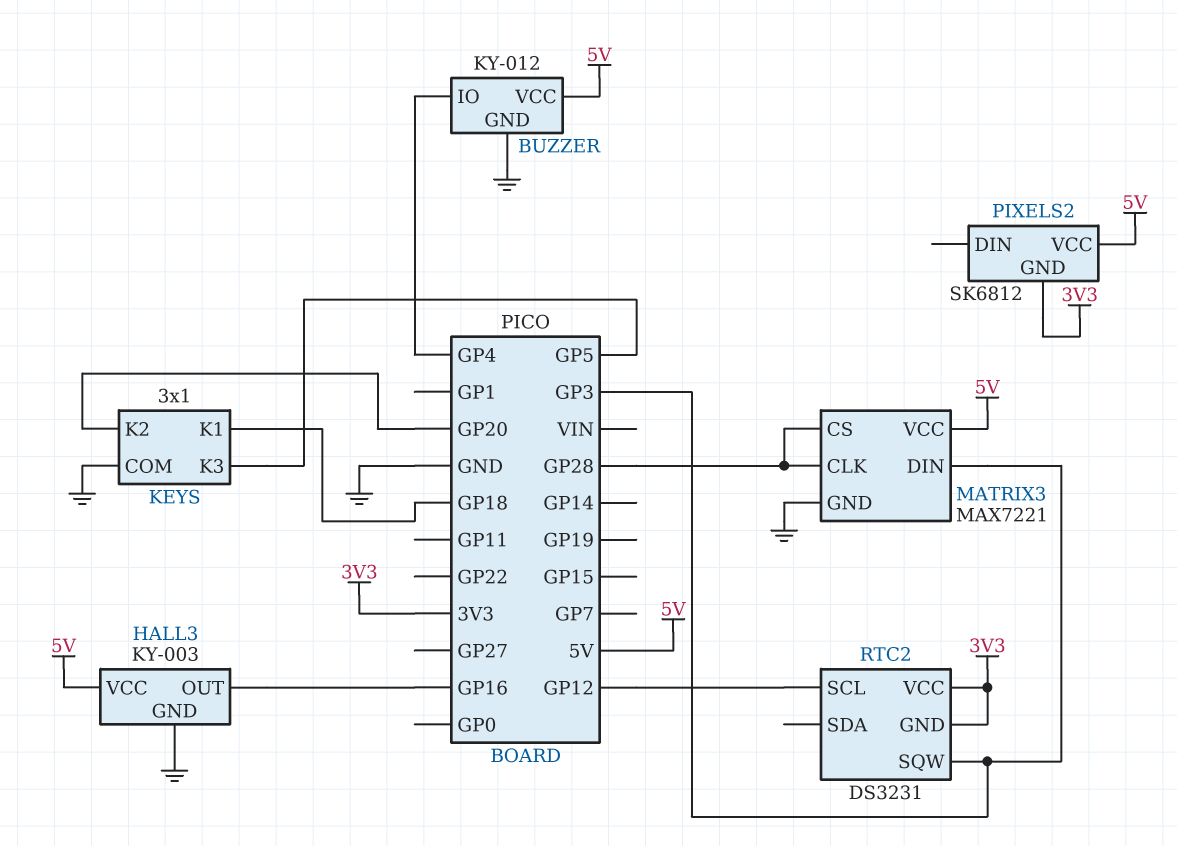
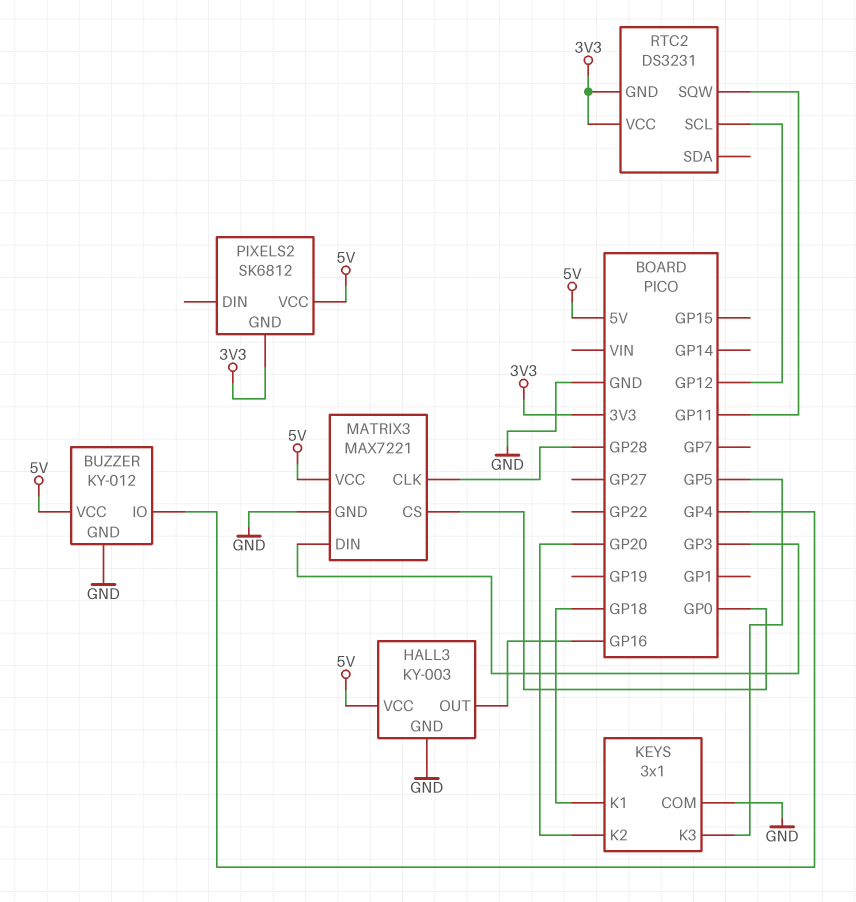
MATRIX3 pin CS: GP28 -> GP0
RTC2 pin SQW: GP3 -> GP11

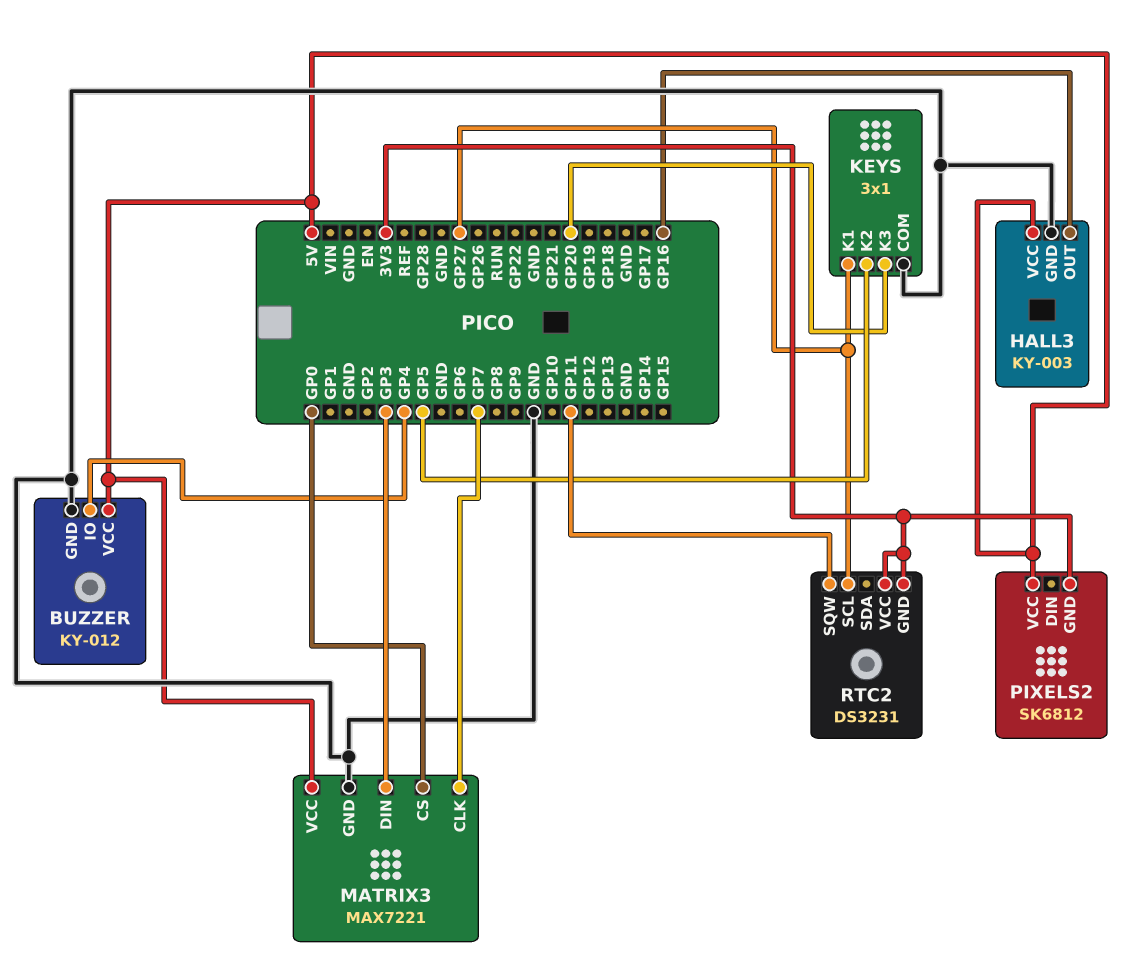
KEYS pin K1: GP18 -> GP27
KEYS pin K2: GP20 -> GP5
KEYS pin K3: GP5 -> GP20
MATRIX3 pin CLK: GP28 -> GP7
RTC2 pin SCL: GP12 -> GP27

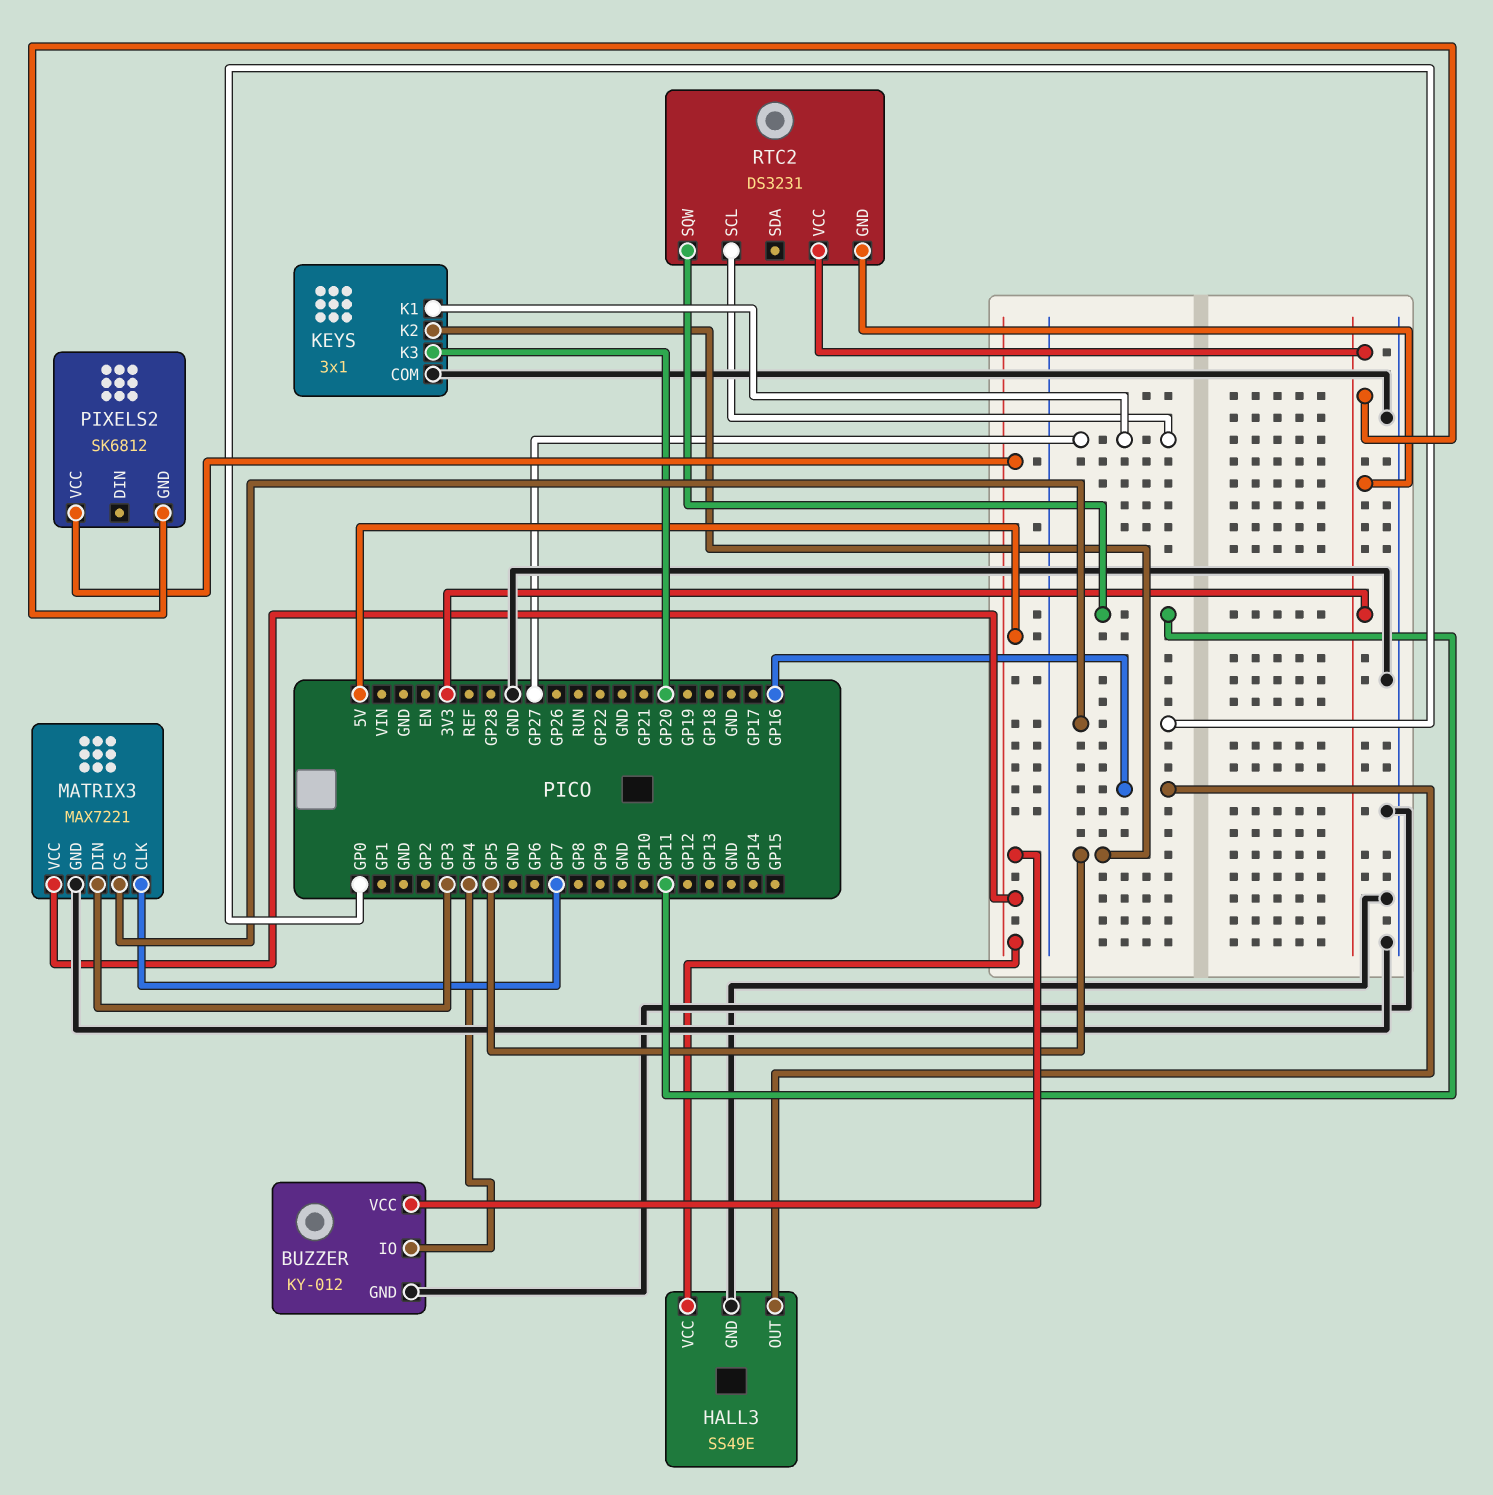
HALL3: KY-003 -> SS49E

